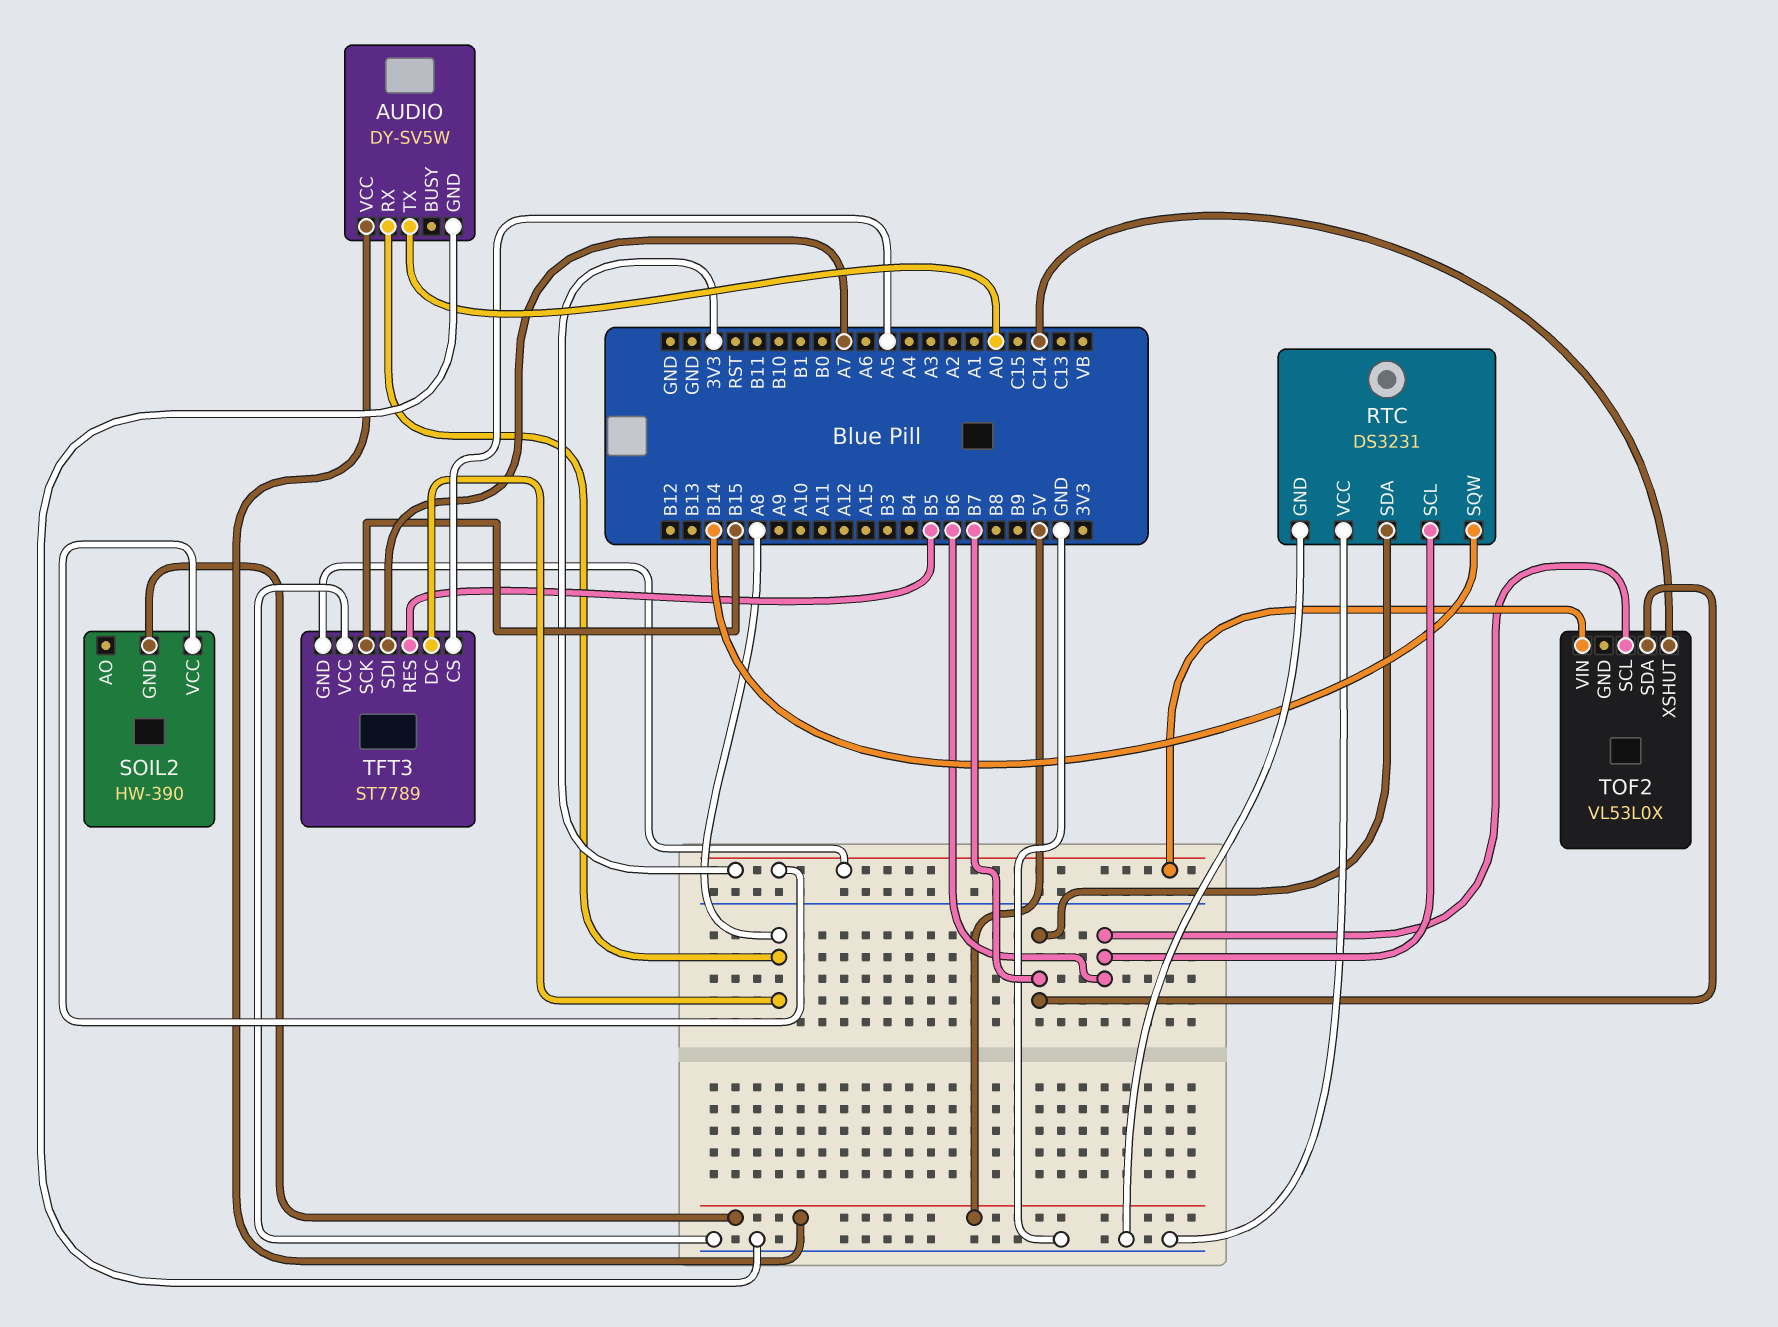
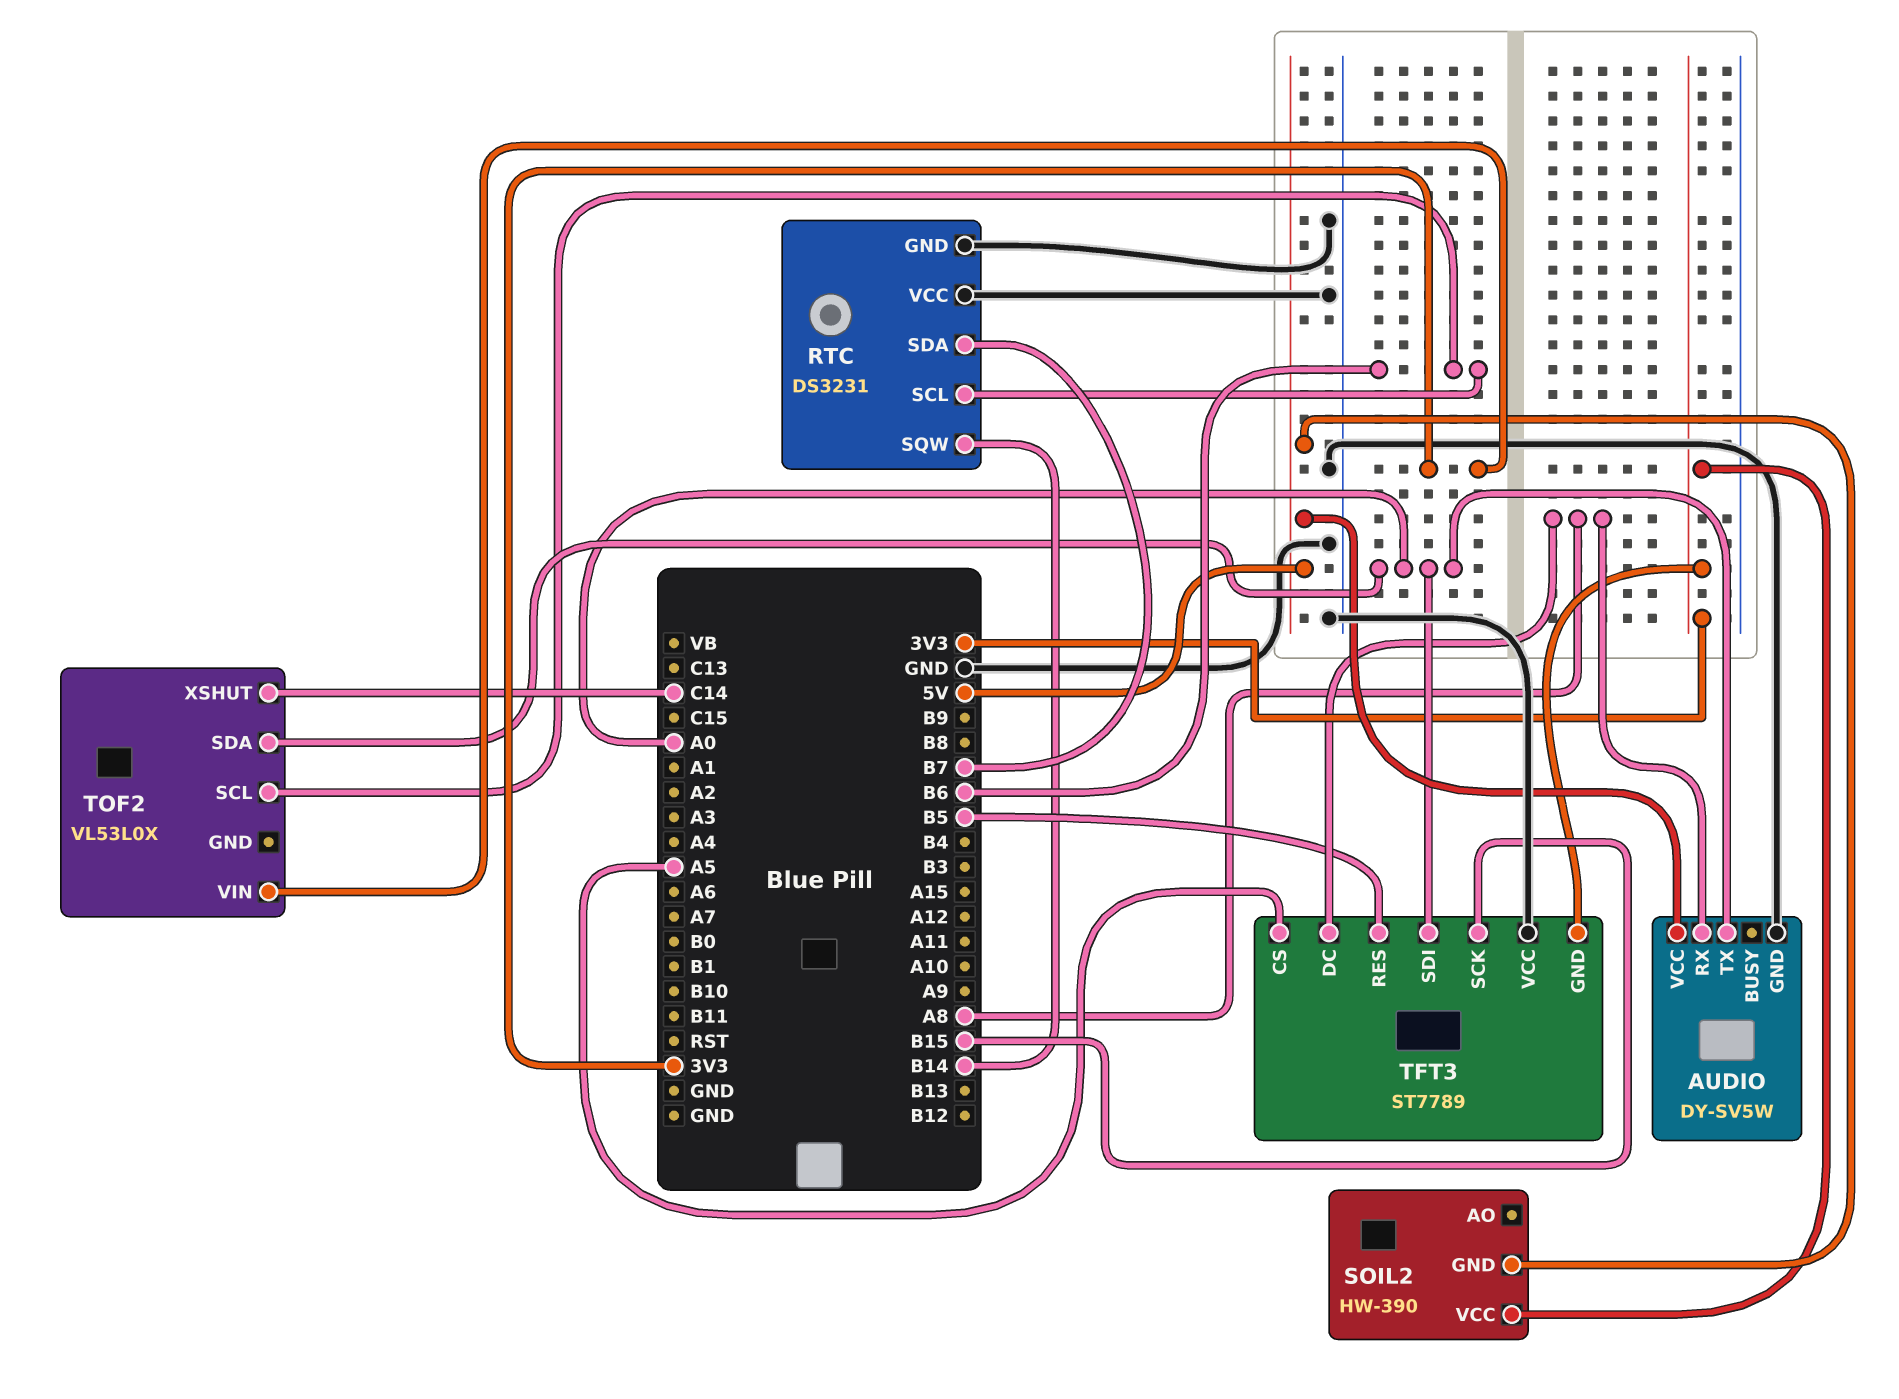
TFT3 pin SDI: A7 -> A0
TOF2 pin SDA: B7 -> A0

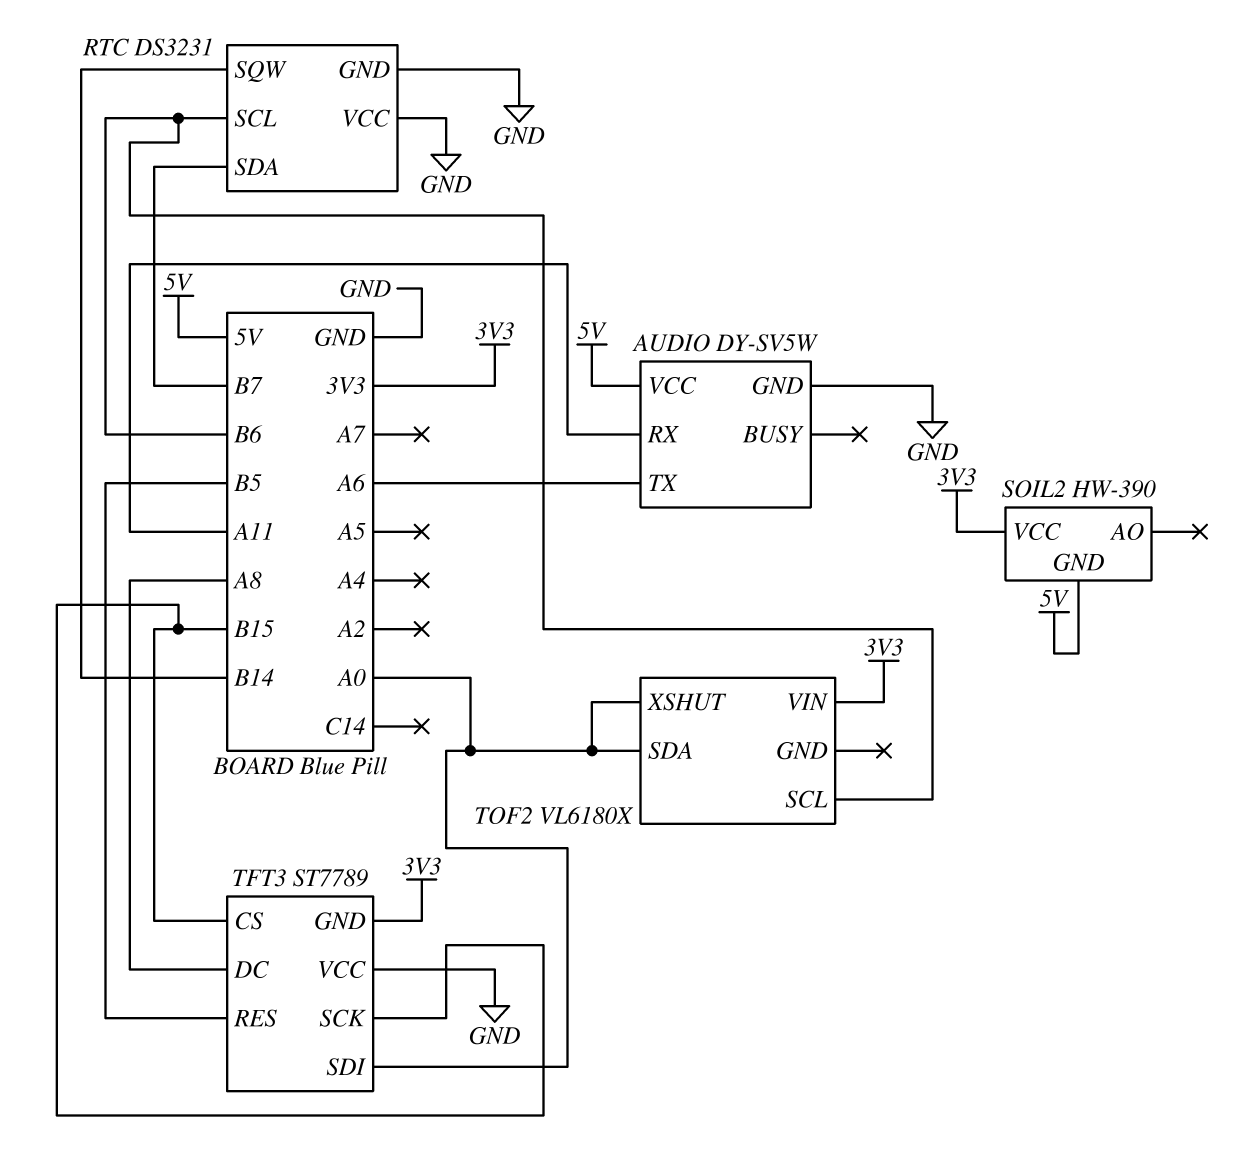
AUDIO pin RX: A8 -> A11
AUDIO pin TX: A0 -> A6
TFT3 pin CS: A5 -> B15
TOF2: VL53L0X -> VL6180X
TOF2 pin XSHUT: C14 -> A0

